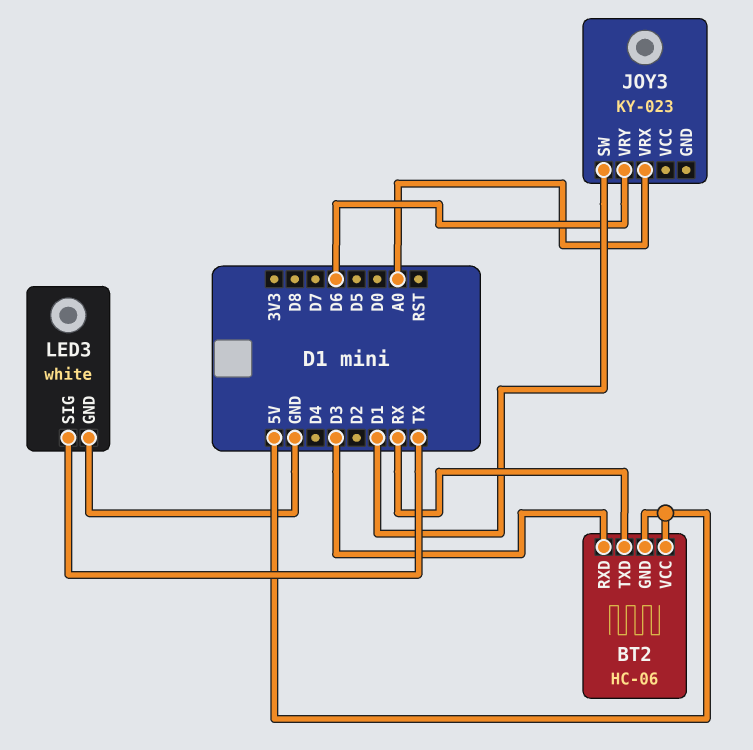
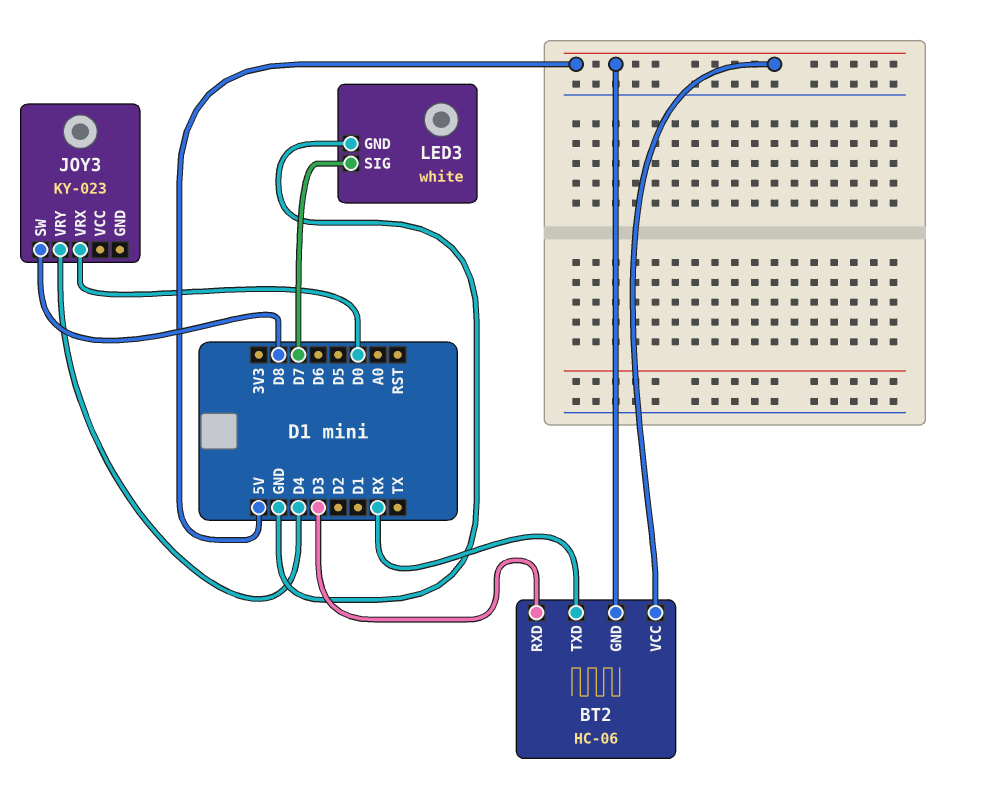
JOY3 pin SW: D1 -> D8
JOY3 pin VRX: A0 -> D0
JOY3 pin VRY: D6 -> D4
LED3 pin SIG: TX -> D7

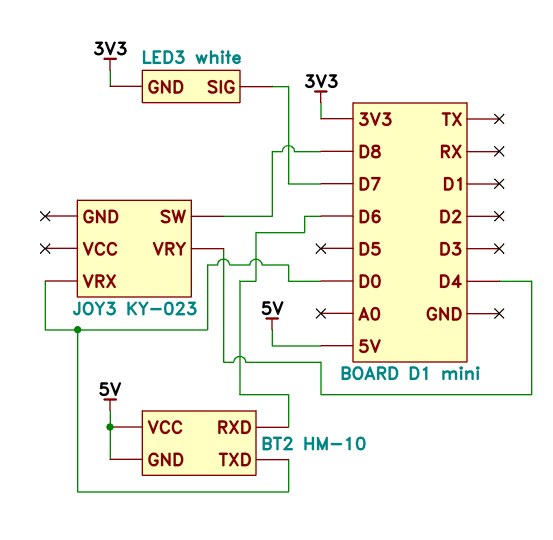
BT2: HC-06 -> HM-10
BT2 pin RXD: D3 -> D6
BT2 pin TXD: RX -> D0
LED3 pin GND: GND -> 3V3

